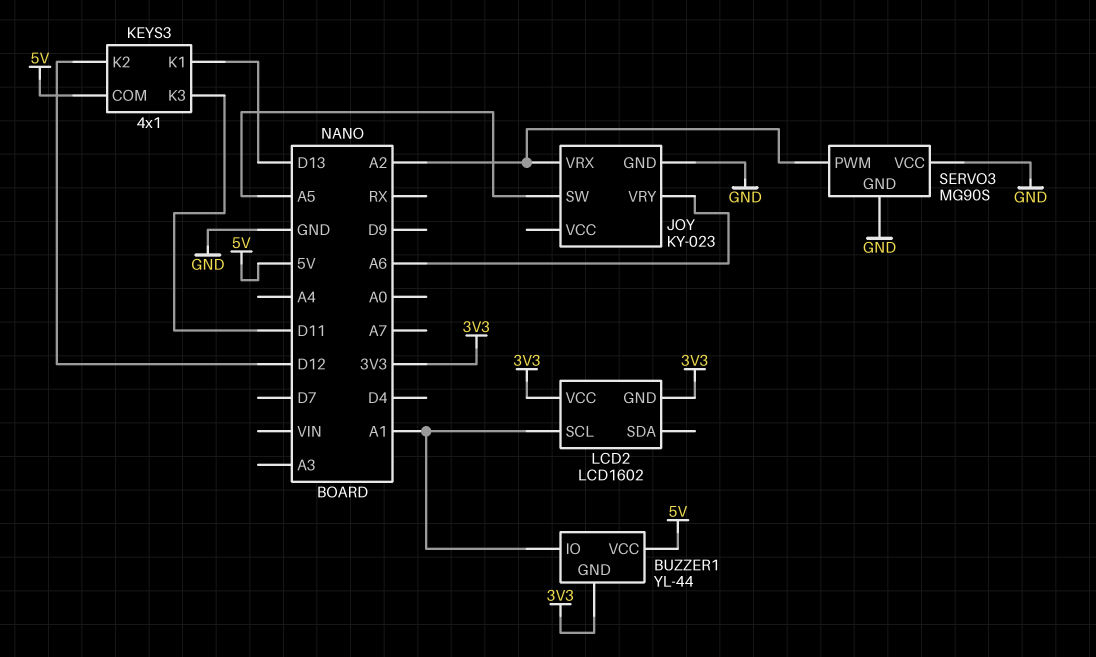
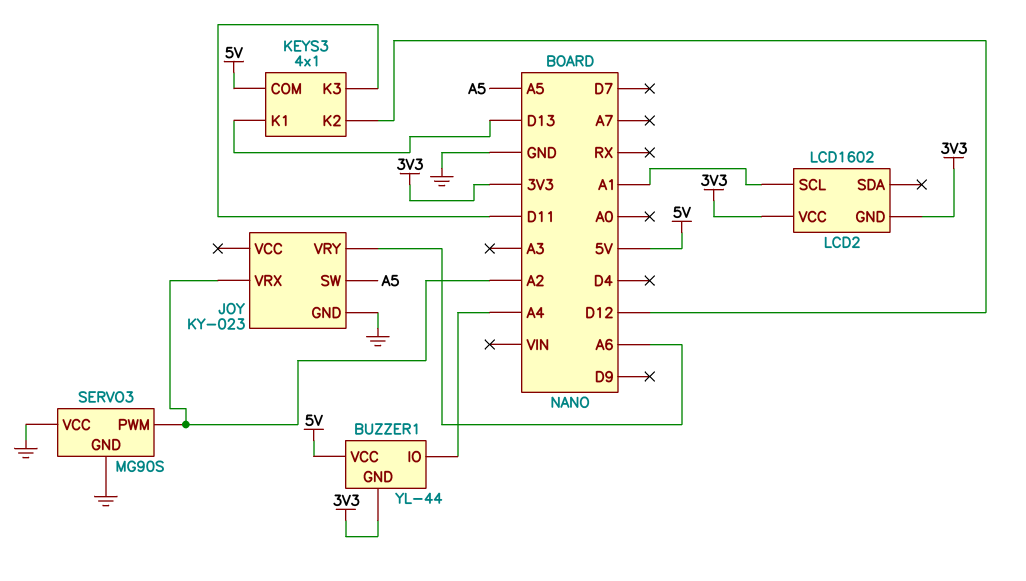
BUZZER1 pin IO: A1 -> A4

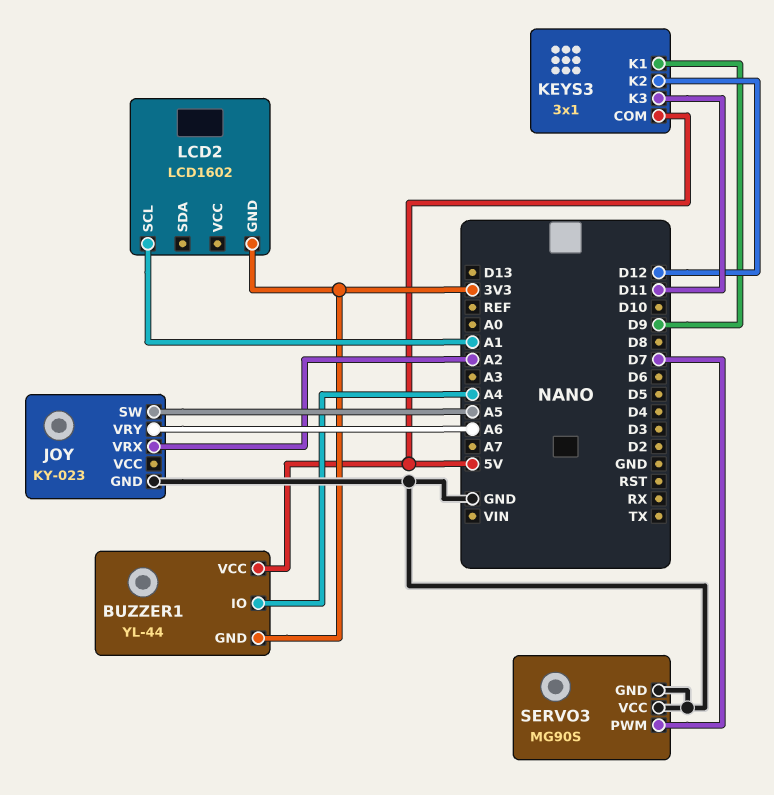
KEYS3: 4x1 -> 3x1
KEYS3 pin K1: D13 -> D9
LCD2 pin VCC: 3V3 -> none
SERVO3 pin PWM: A2 -> D7

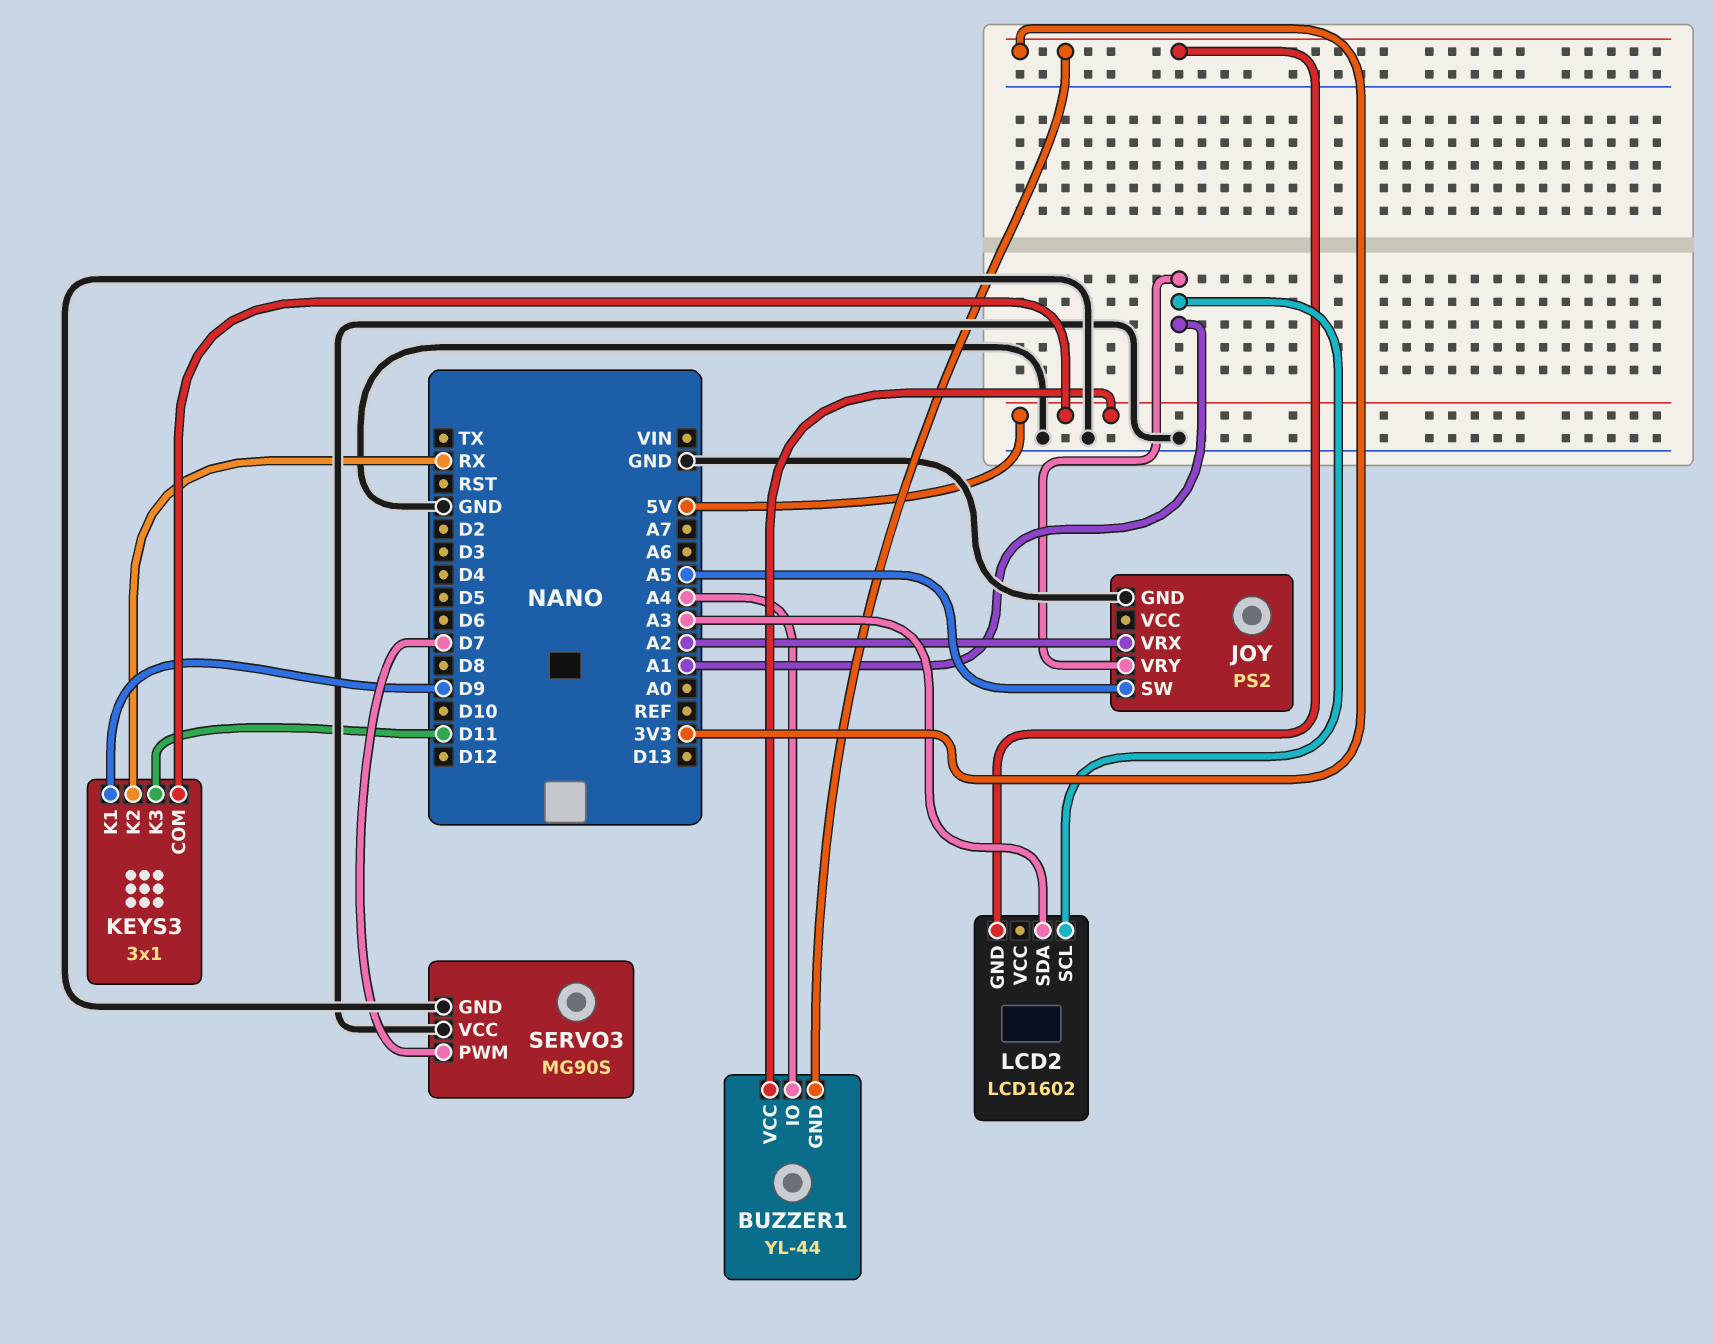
JOY: KY-023 -> PS2
JOY pin VRY: A6 -> A1
KEYS3 pin K2: D12 -> RX
LCD2 pin SDA: none -> A3

